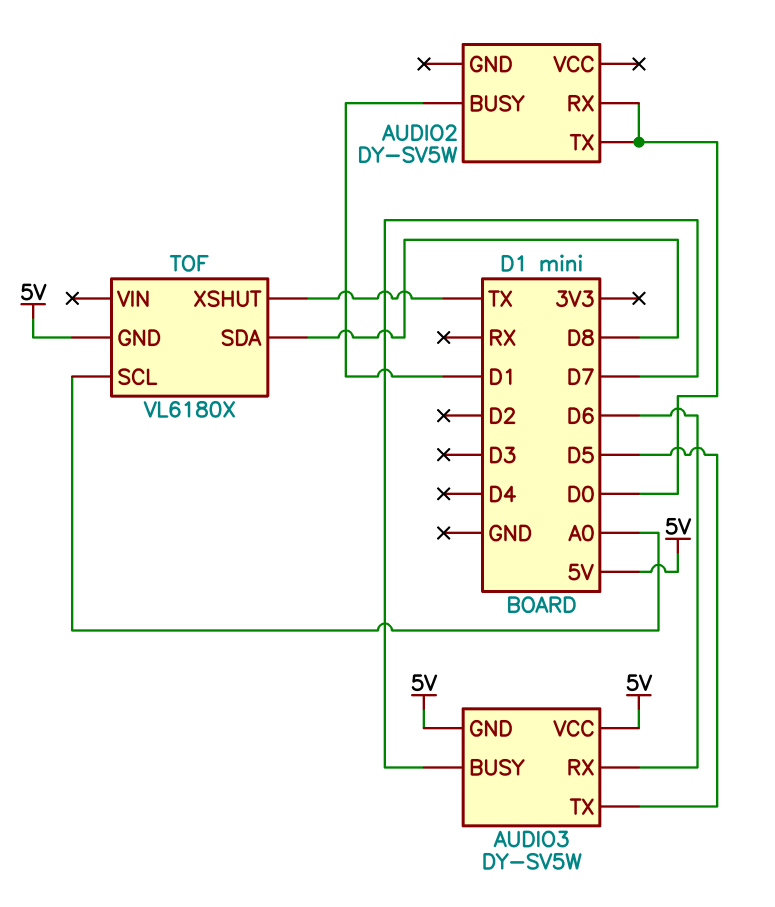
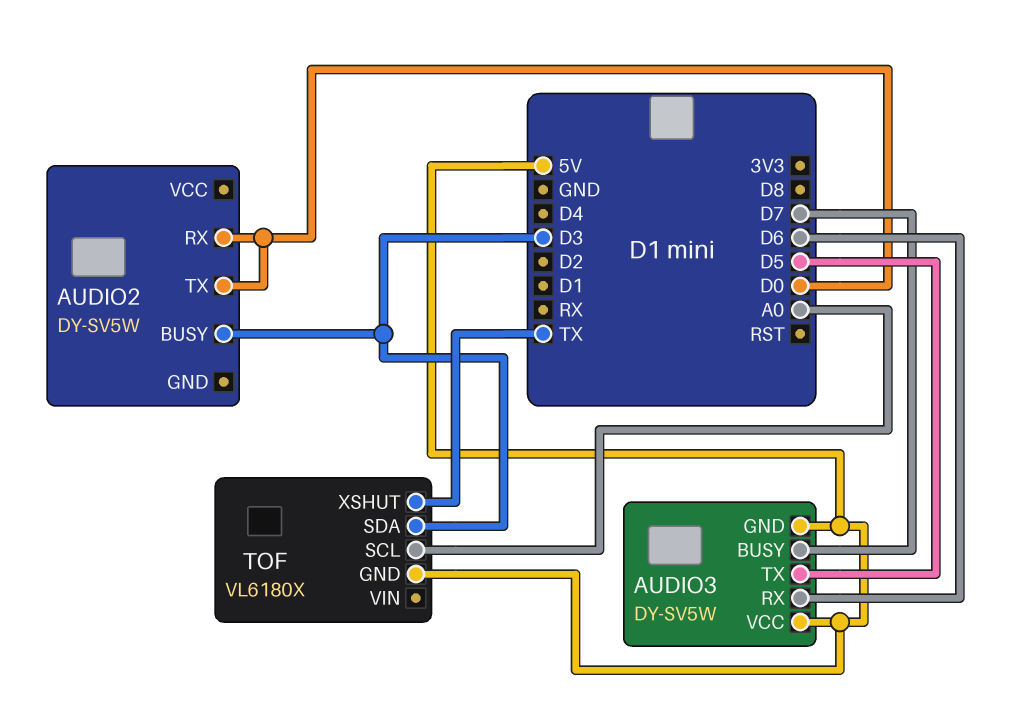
AUDIO2 pin BUSY: D1 -> D3
TOF pin SDA: D8 -> D3

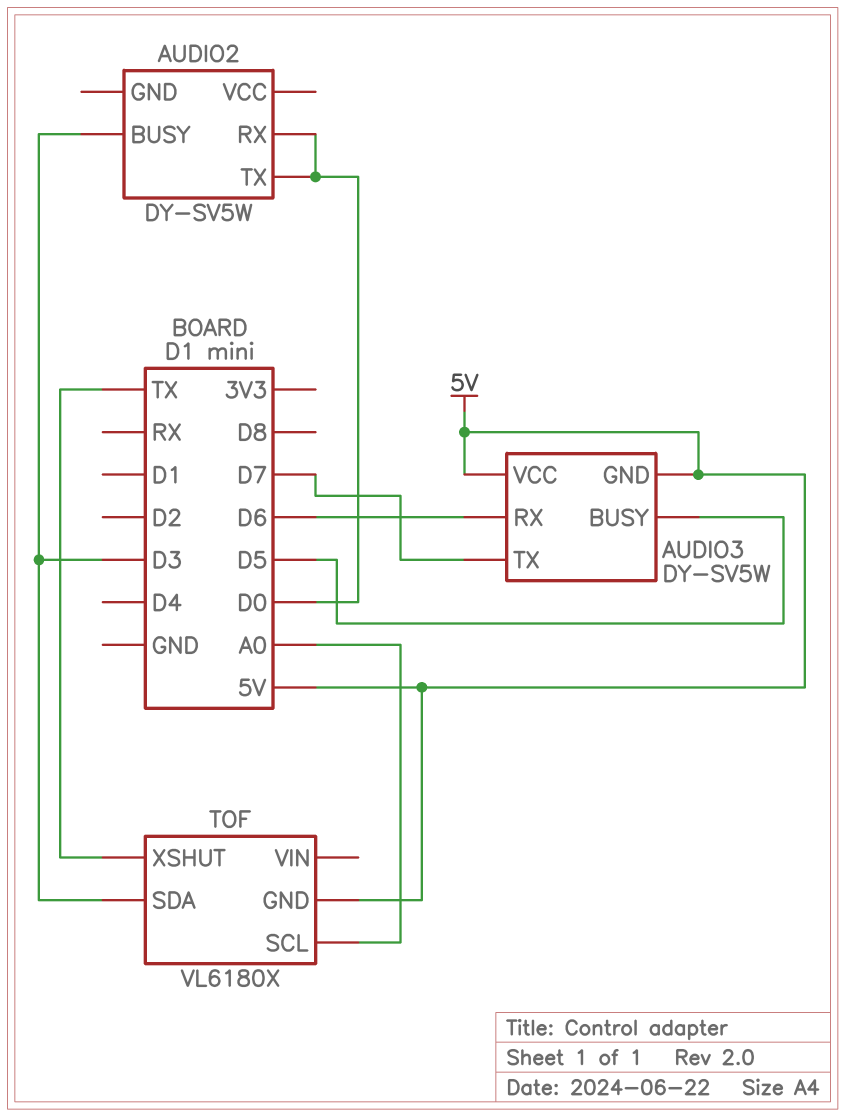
AUDIO3 pin BUSY: D7 -> D5
AUDIO3 pin TX: D5 -> D7

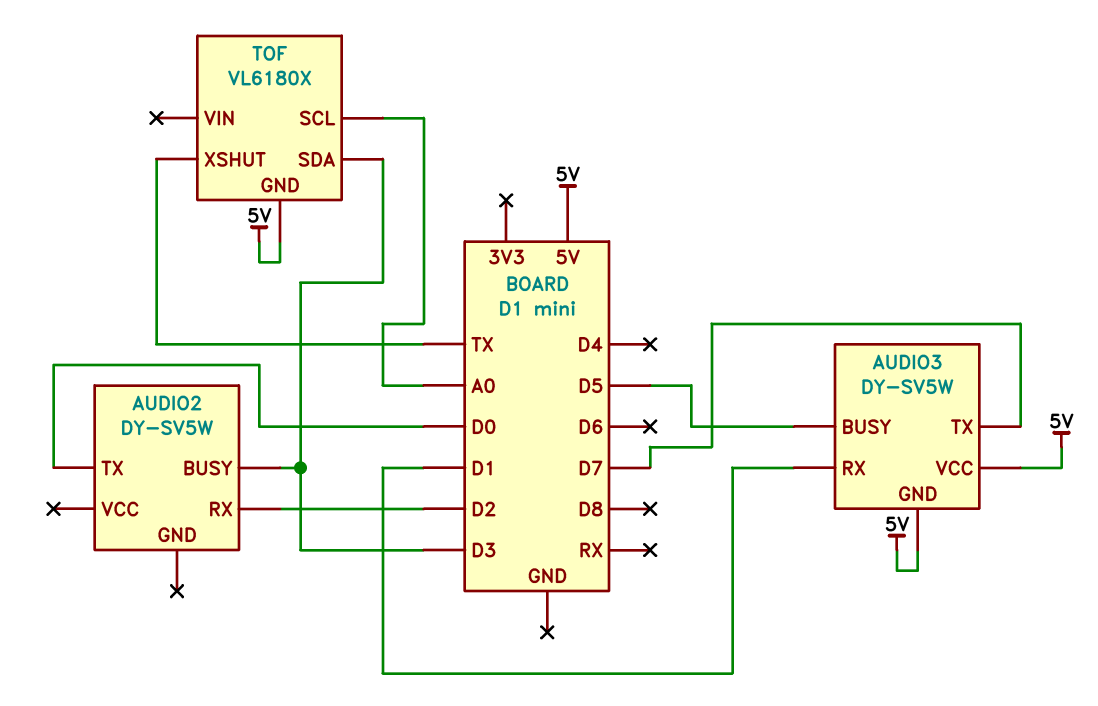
AUDIO2 pin RX: D0 -> D2
AUDIO3 pin RX: D6 -> D1

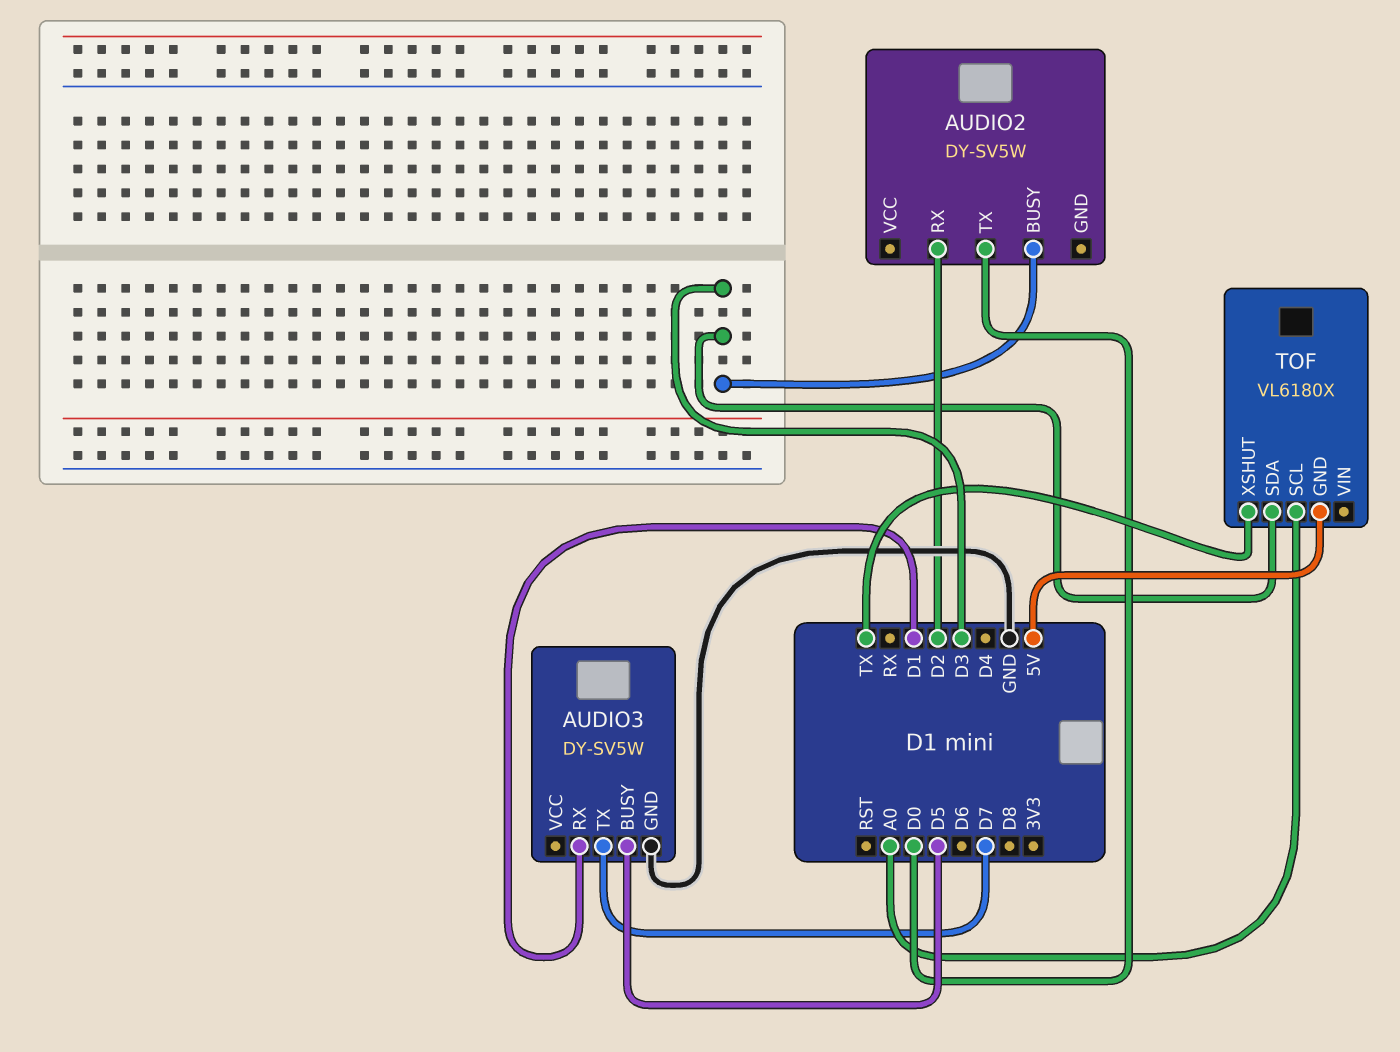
AUDIO3 pin GND: 5V -> GND
AUDIO3 pin VCC: 5V -> none

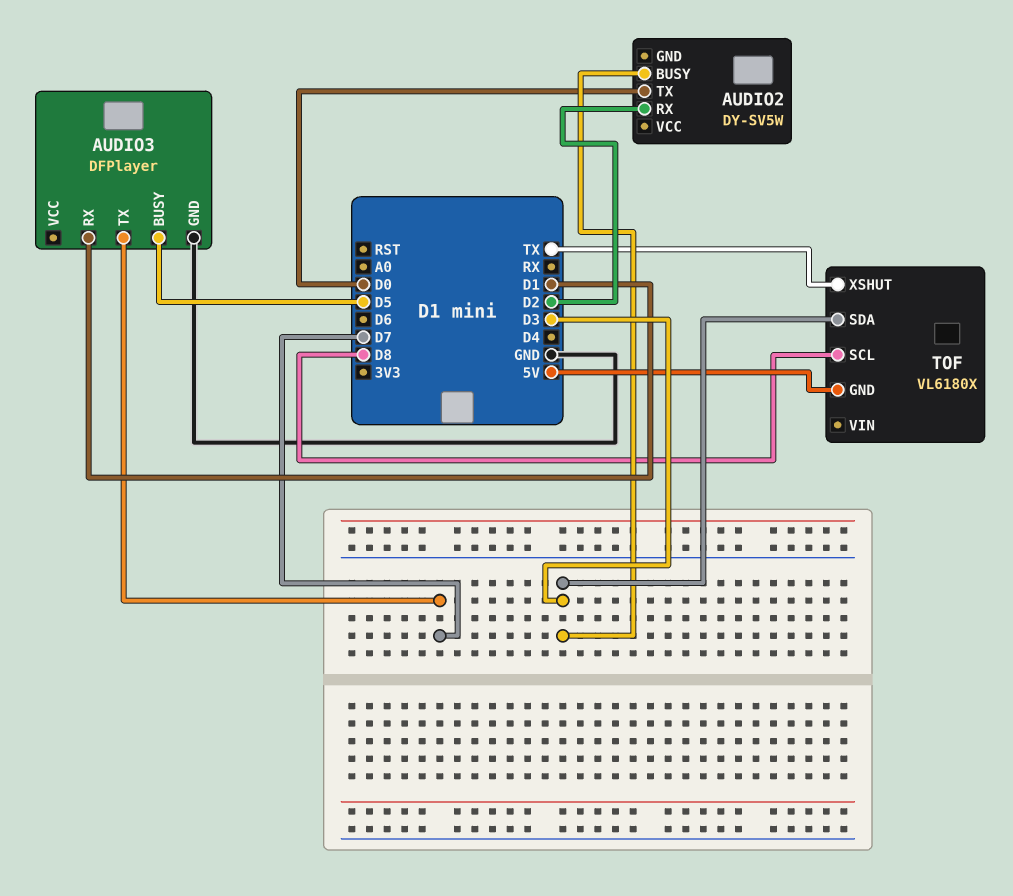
AUDIO3: DY-SV5W -> DFPlayer
TOF pin SCL: A0 -> D8

